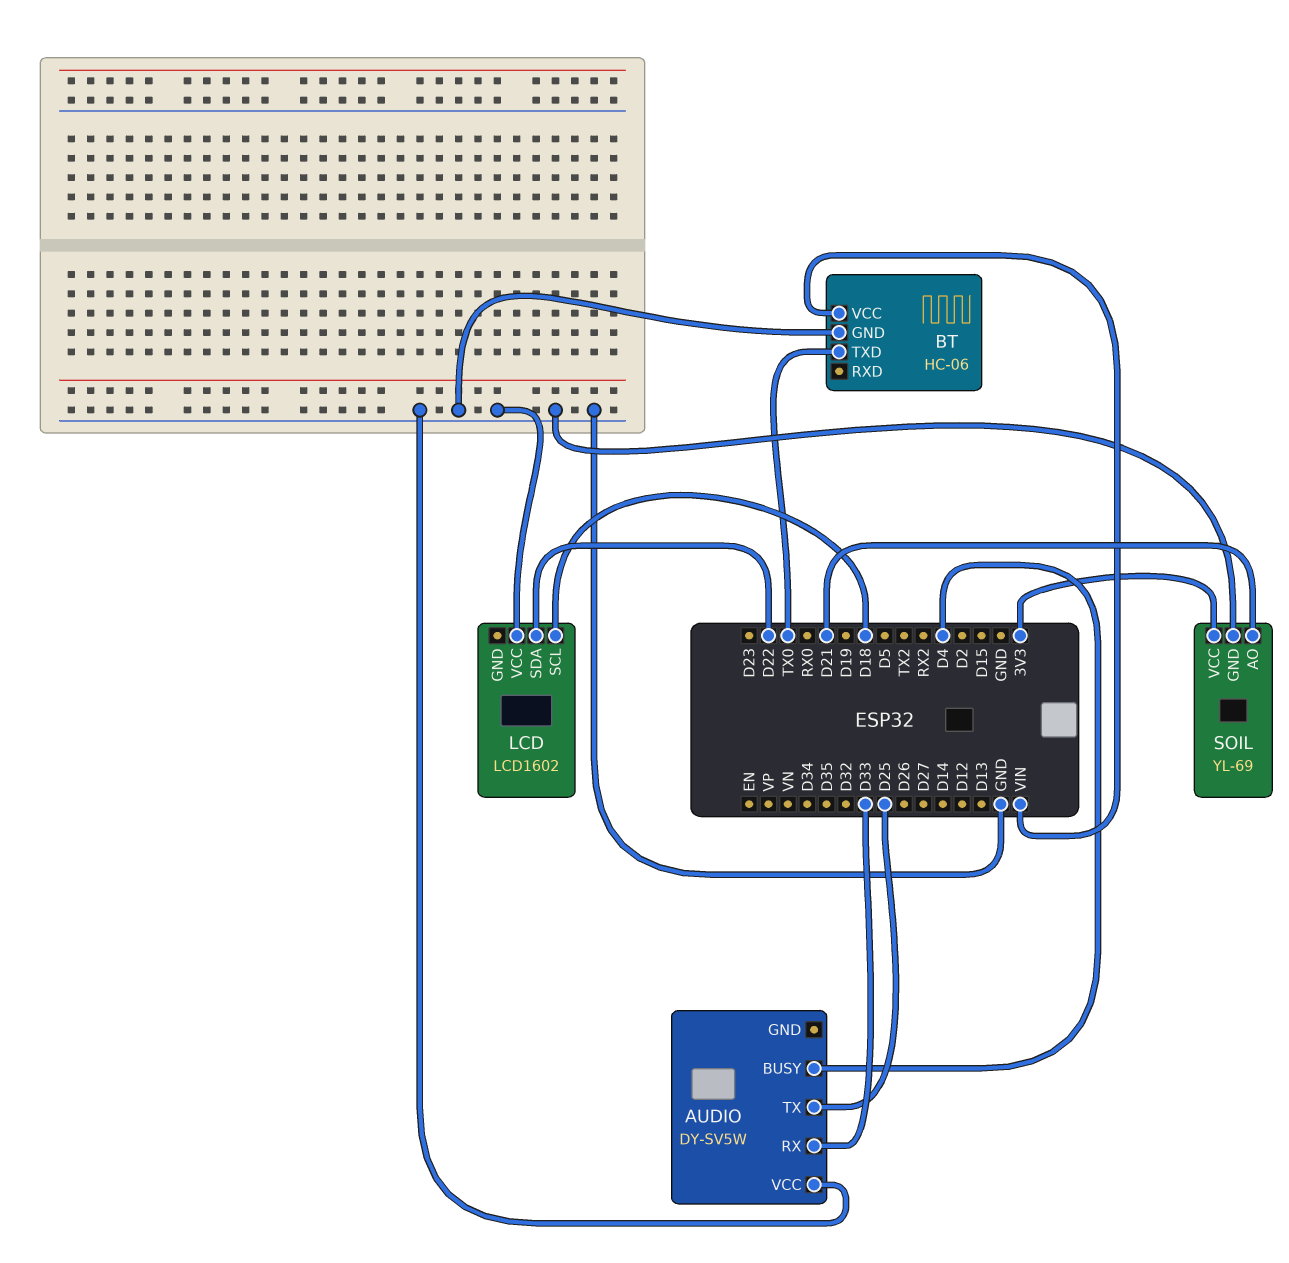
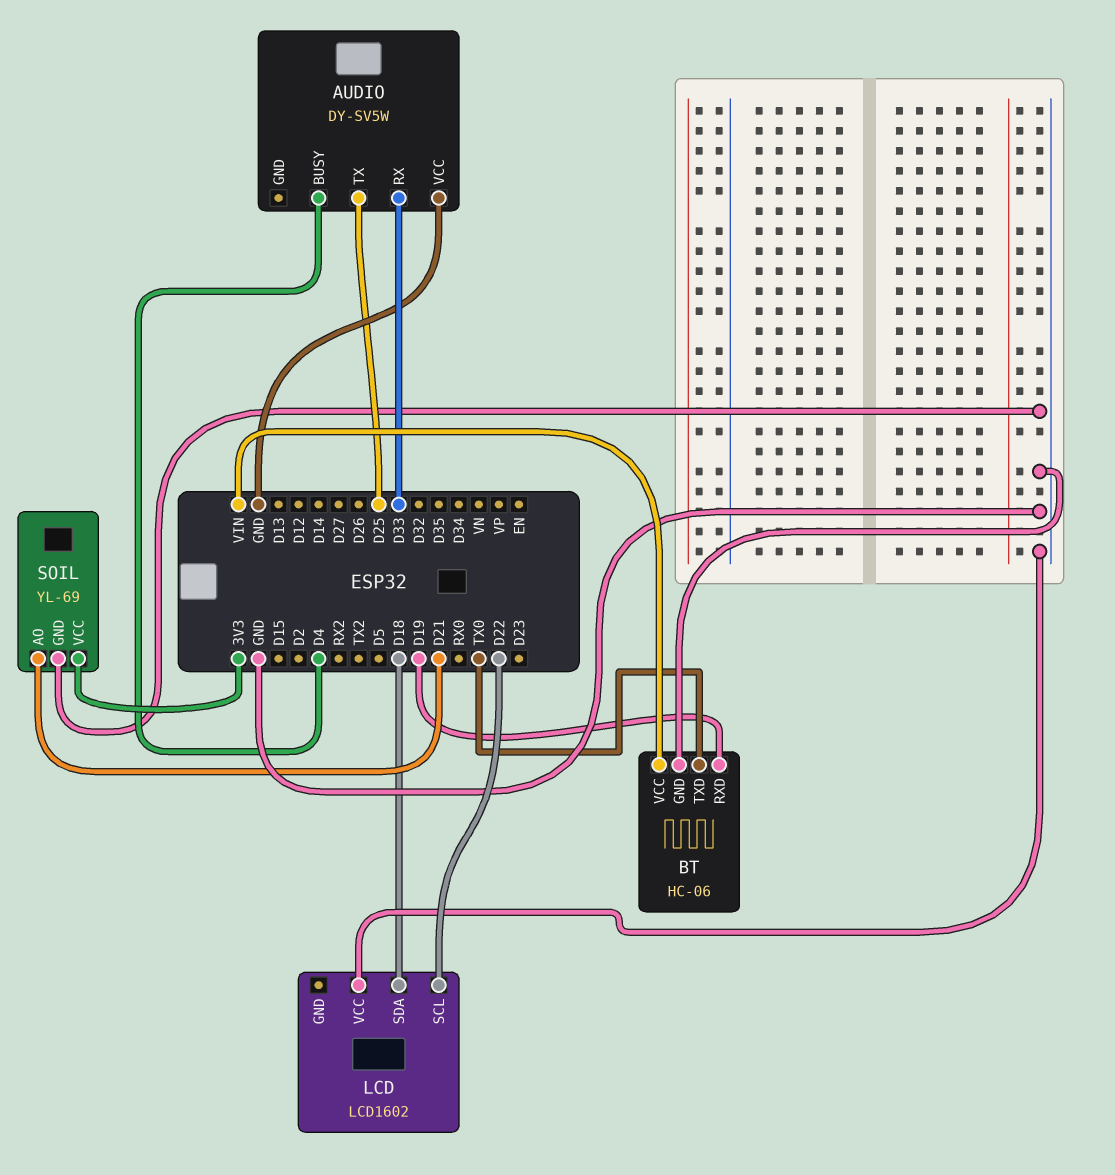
BT pin RXD: none -> D19
LCD pin SCL: D18 -> D22
LCD pin SDA: D22 -> D18

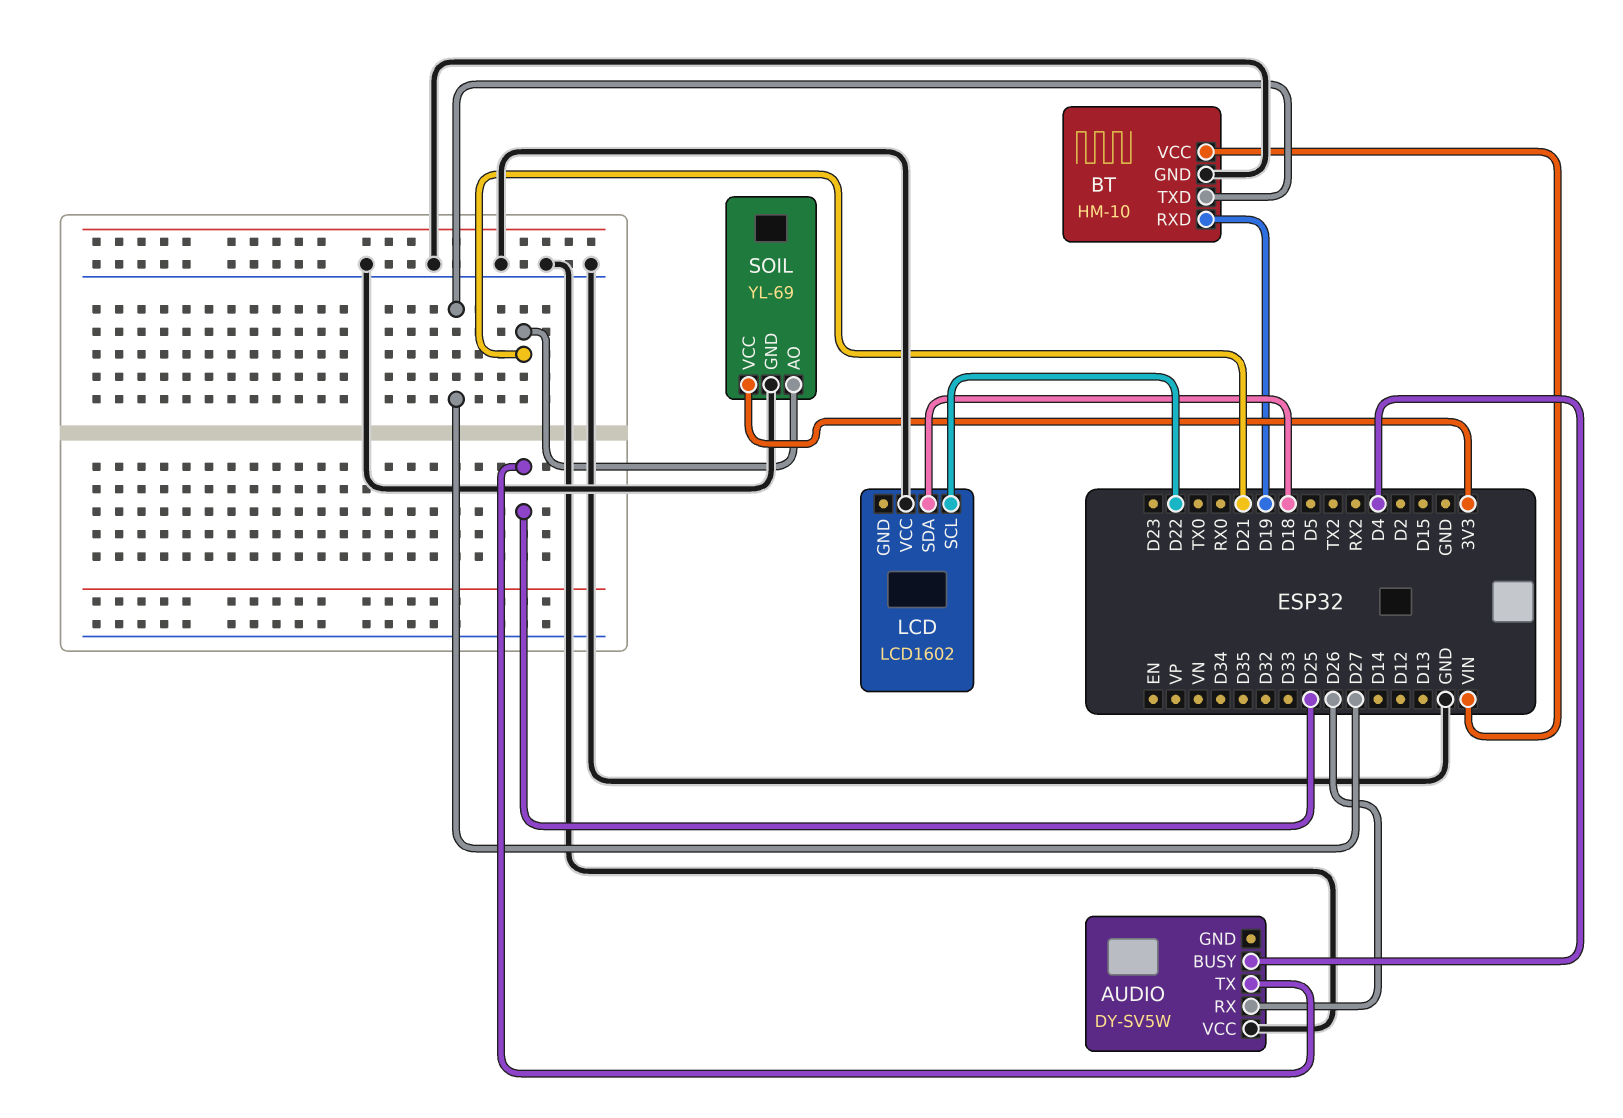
AUDIO pin RX: D33 -> D26
BT: HC-06 -> HM-10
BT pin TXD: TX0 -> D27

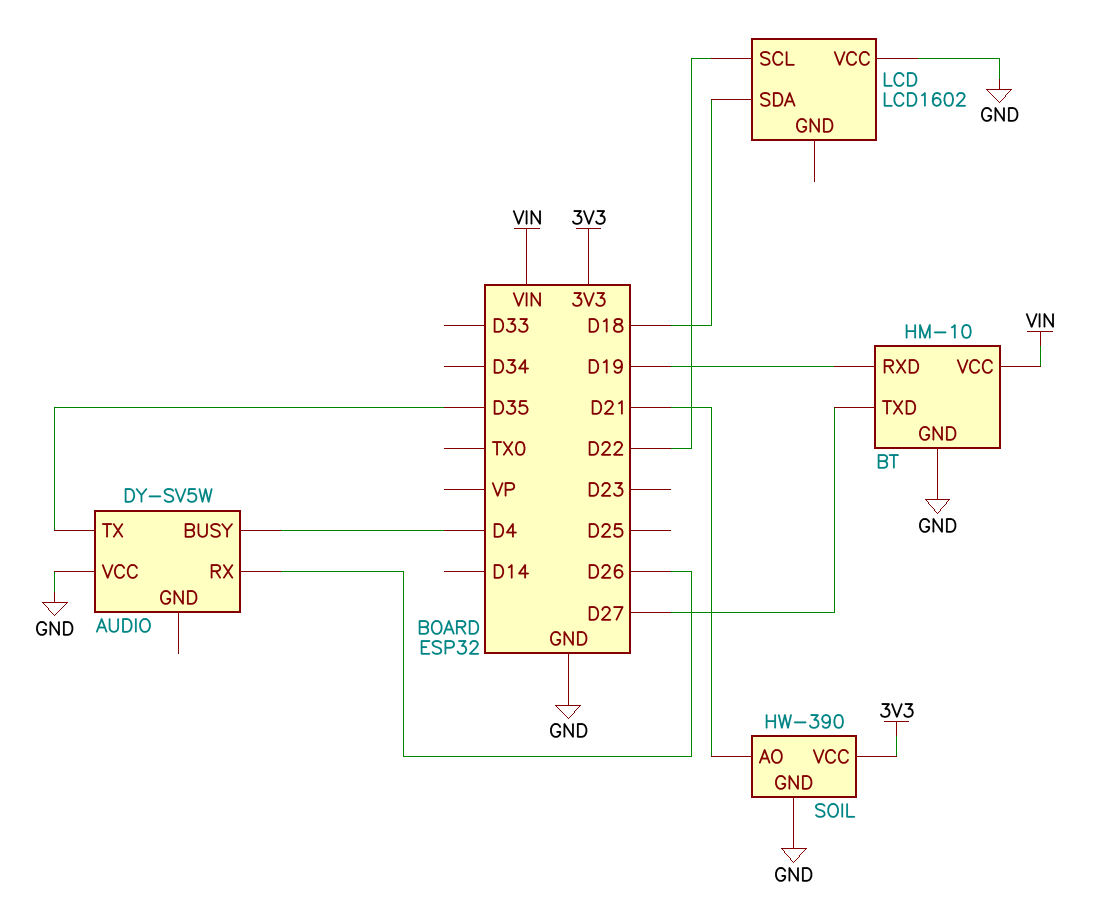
AUDIO pin TX: D25 -> D35
SOIL: YL-69 -> HW-390

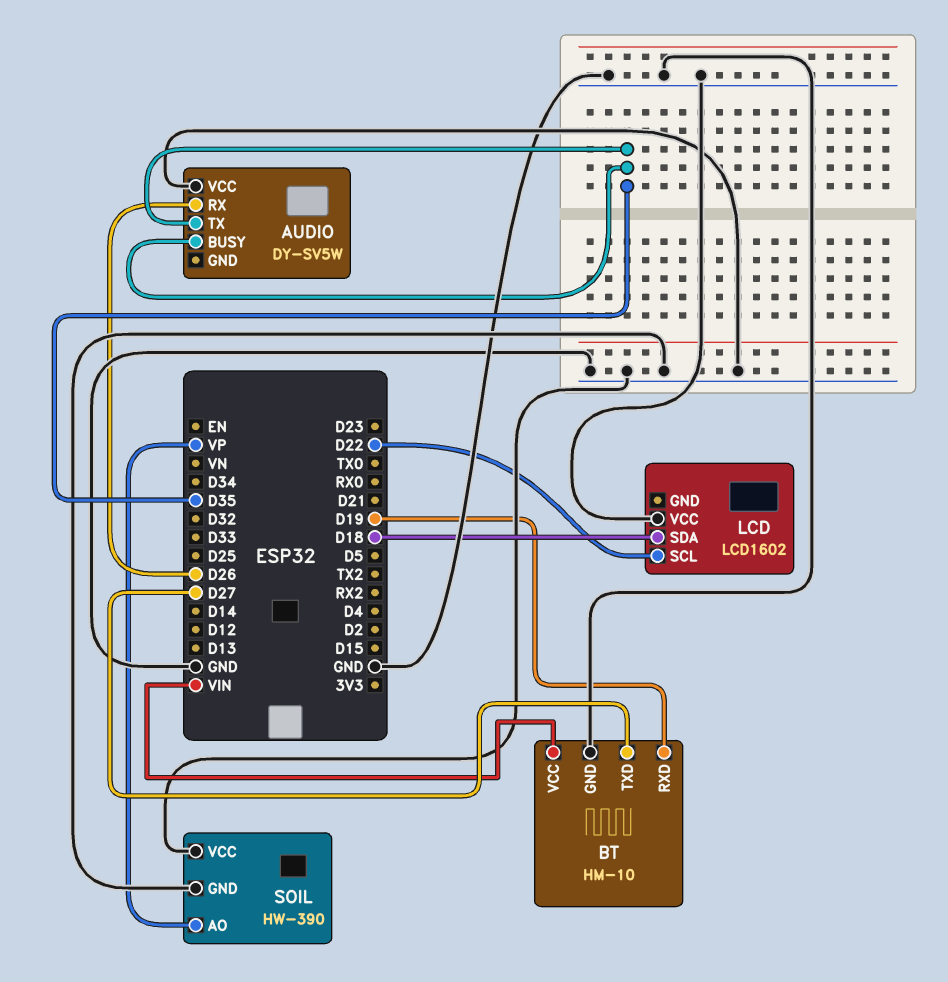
AUDIO pin BUSY: D4 -> D35
SOIL pin AO: D21 -> VP
SOIL pin VCC: 3V3 -> GND

